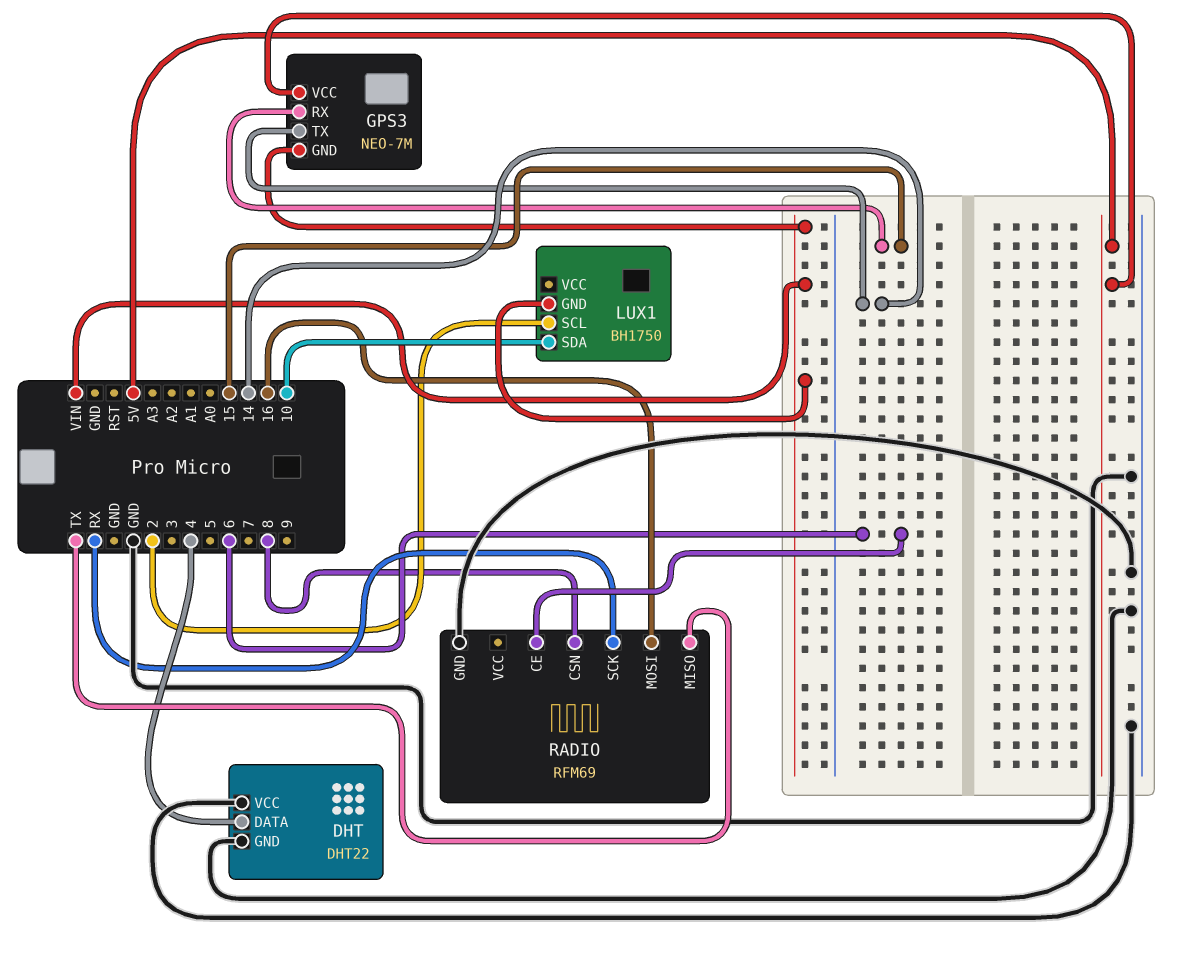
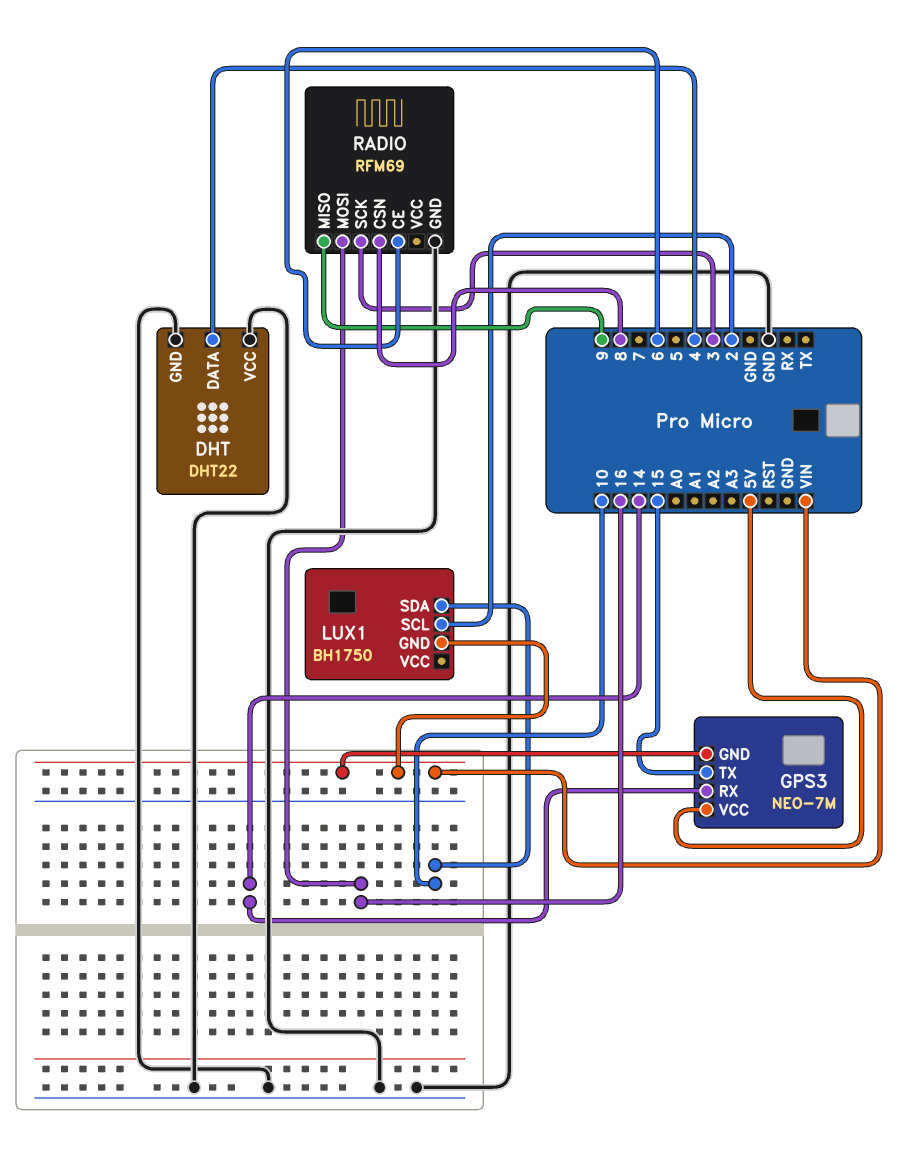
GPS3 pin RX: 15 -> 14
GPS3 pin TX: 14 -> 15
RADIO pin MISO: TX -> 9
RADIO pin SCK: RX -> 3

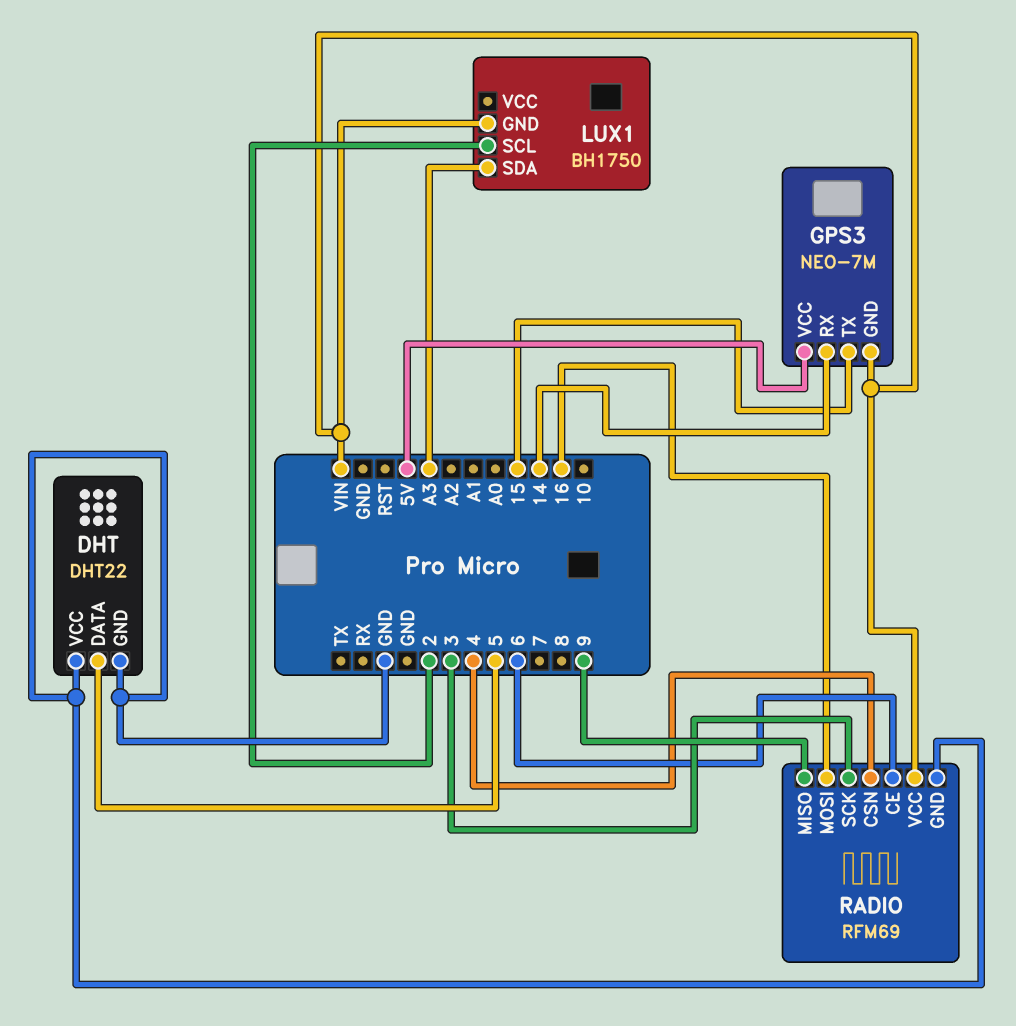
DHT pin DATA: 4 -> 5
LUX1 pin SDA: 10 -> A3
RADIO pin CSN: 8 -> 4
RADIO pin VCC: none -> VIN

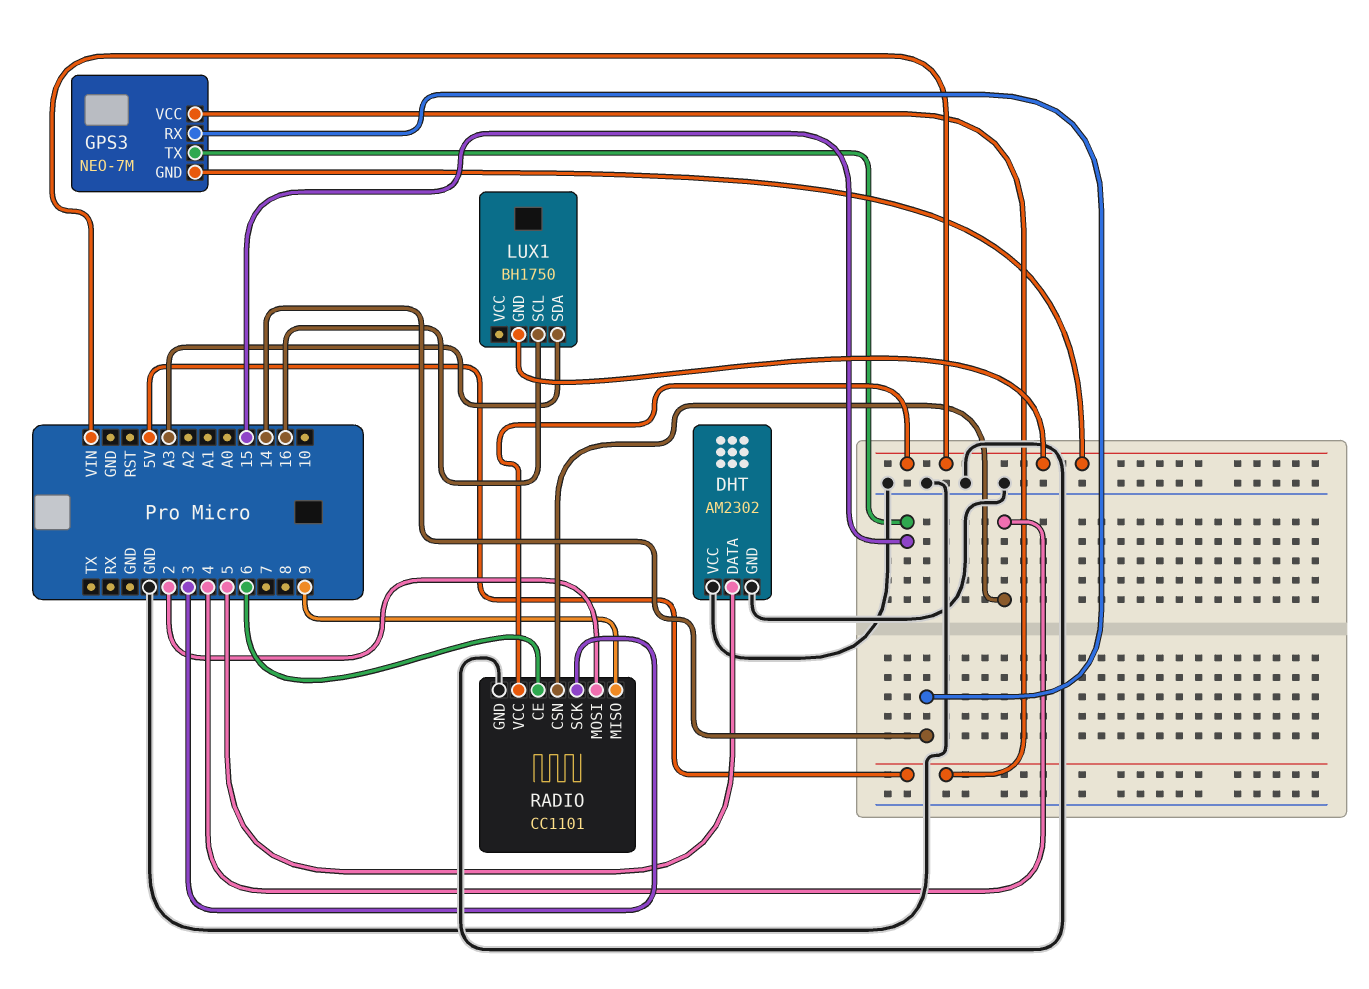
DHT: DHT22 -> AM2302
LUX1 pin SCL: 2 -> 16
RADIO: RFM69 -> CC1101
RADIO pin MOSI: 16 -> 2

